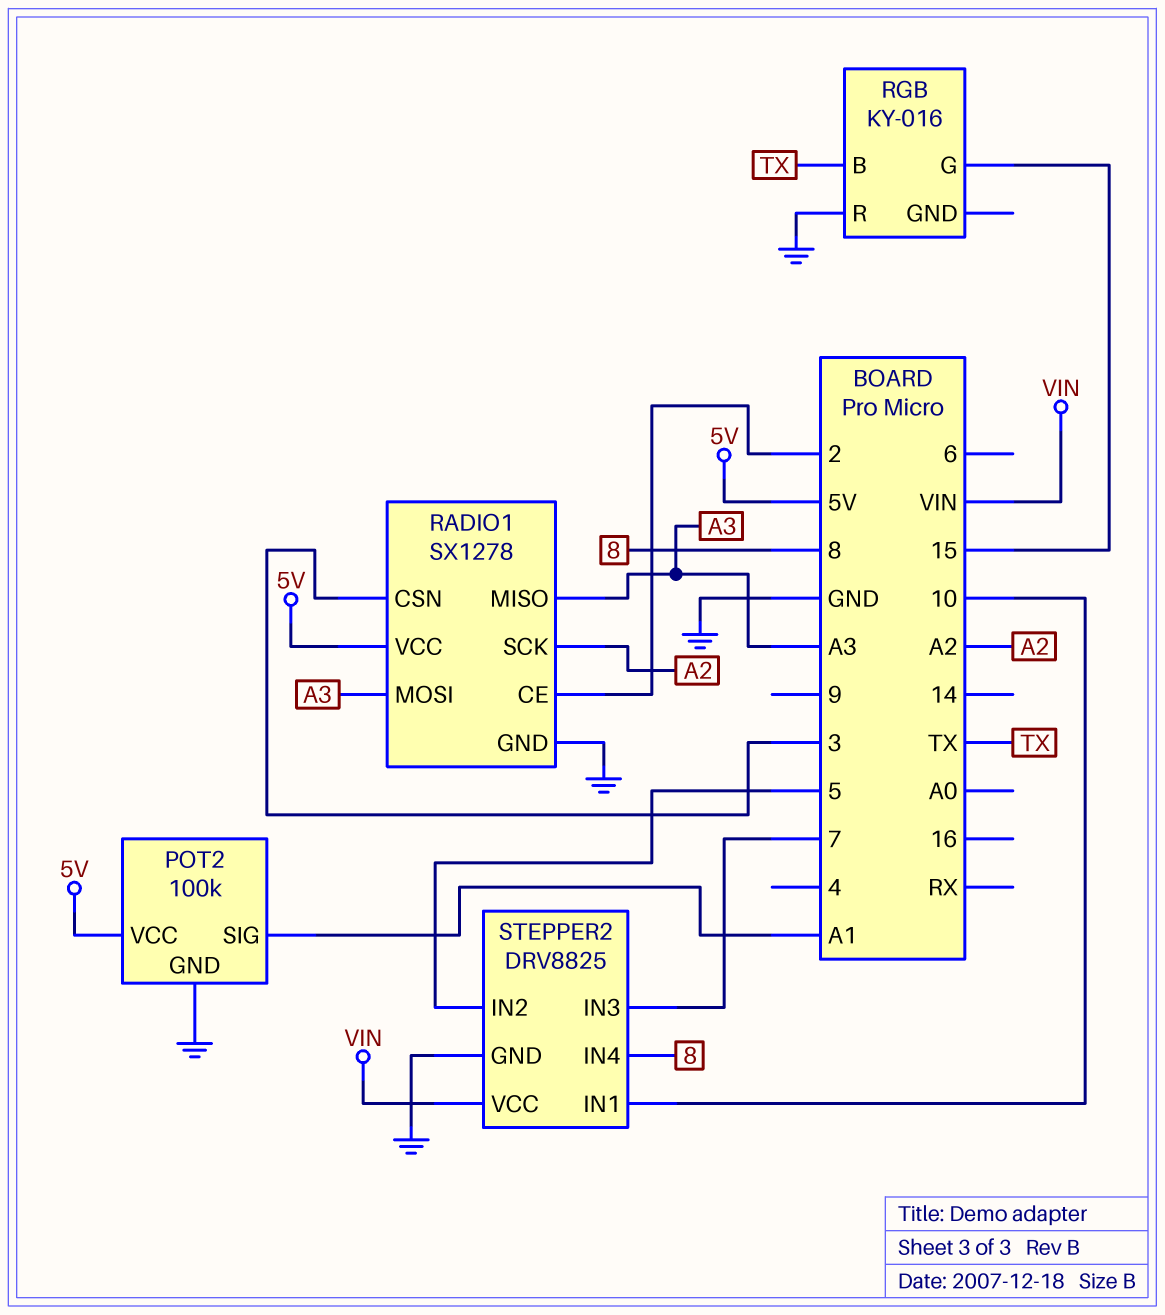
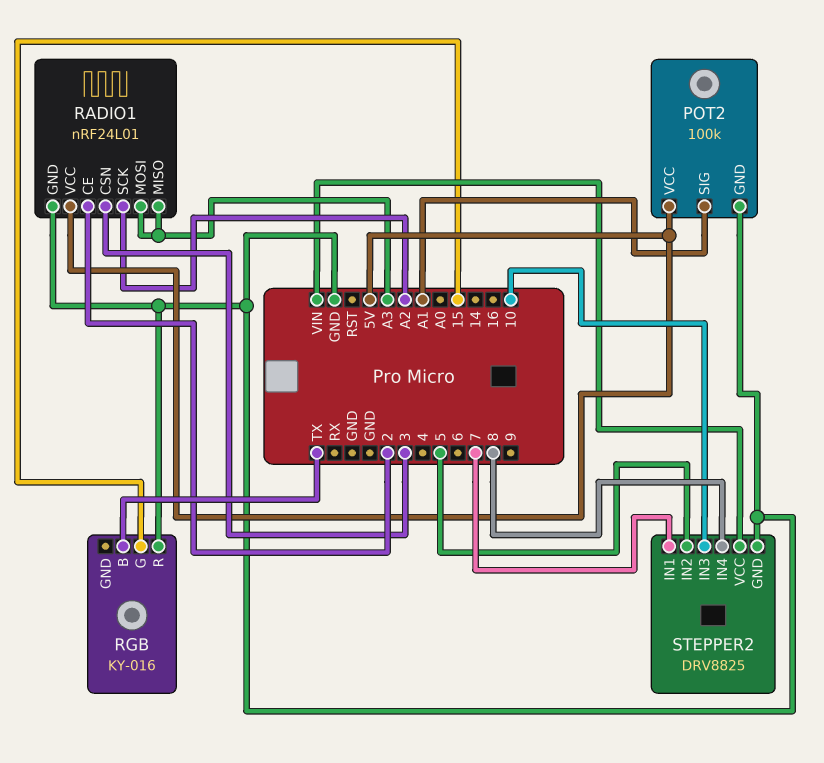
RADIO1: SX1278 -> nRF24L01
STEPPER2 pin IN1: 10 -> 7
STEPPER2 pin IN3: 7 -> 10

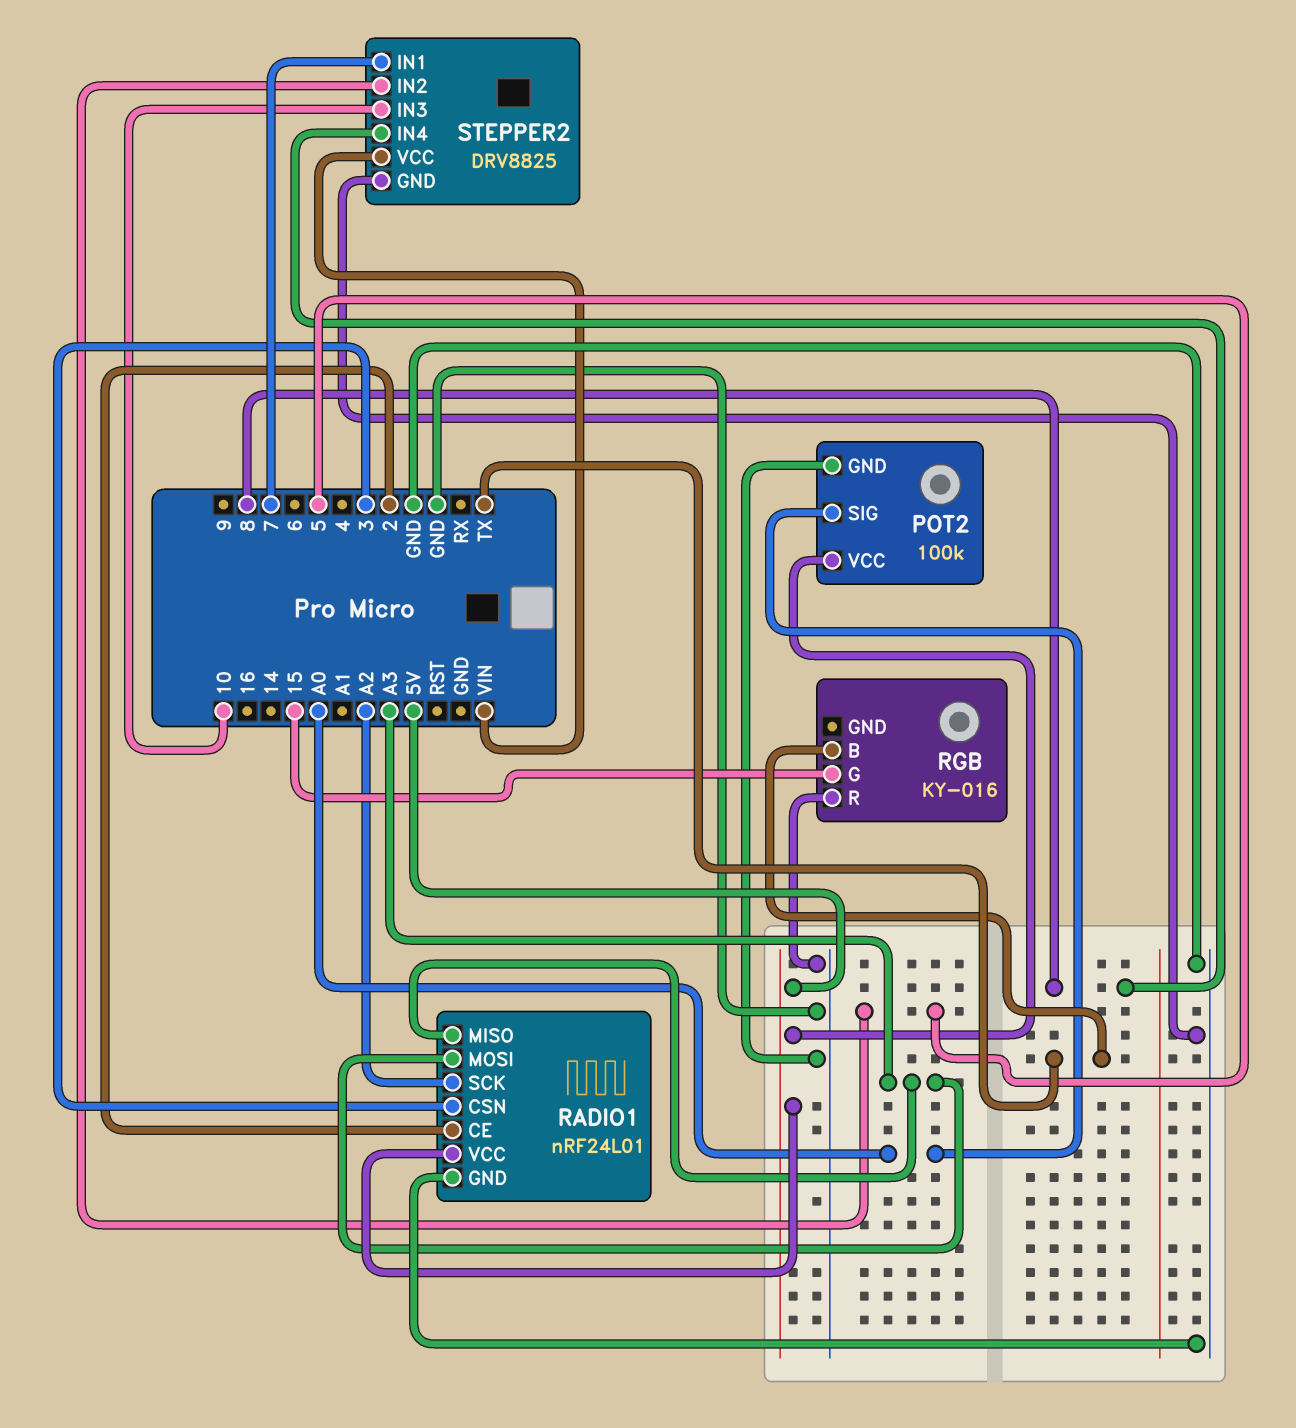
POT2 pin SIG: A1 -> A0

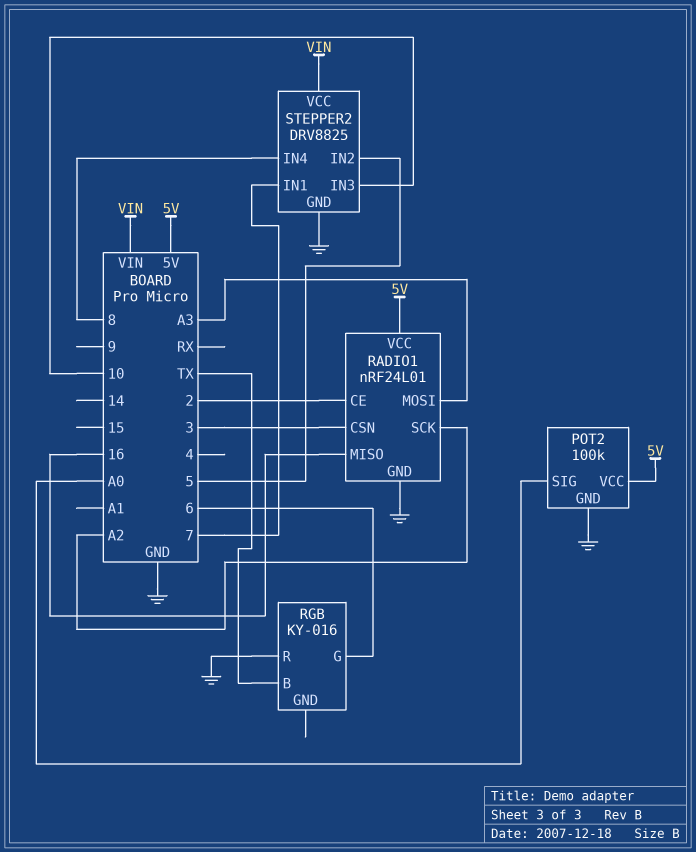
RADIO1 pin MISO: A3 -> 16
RGB pin G: 15 -> 6

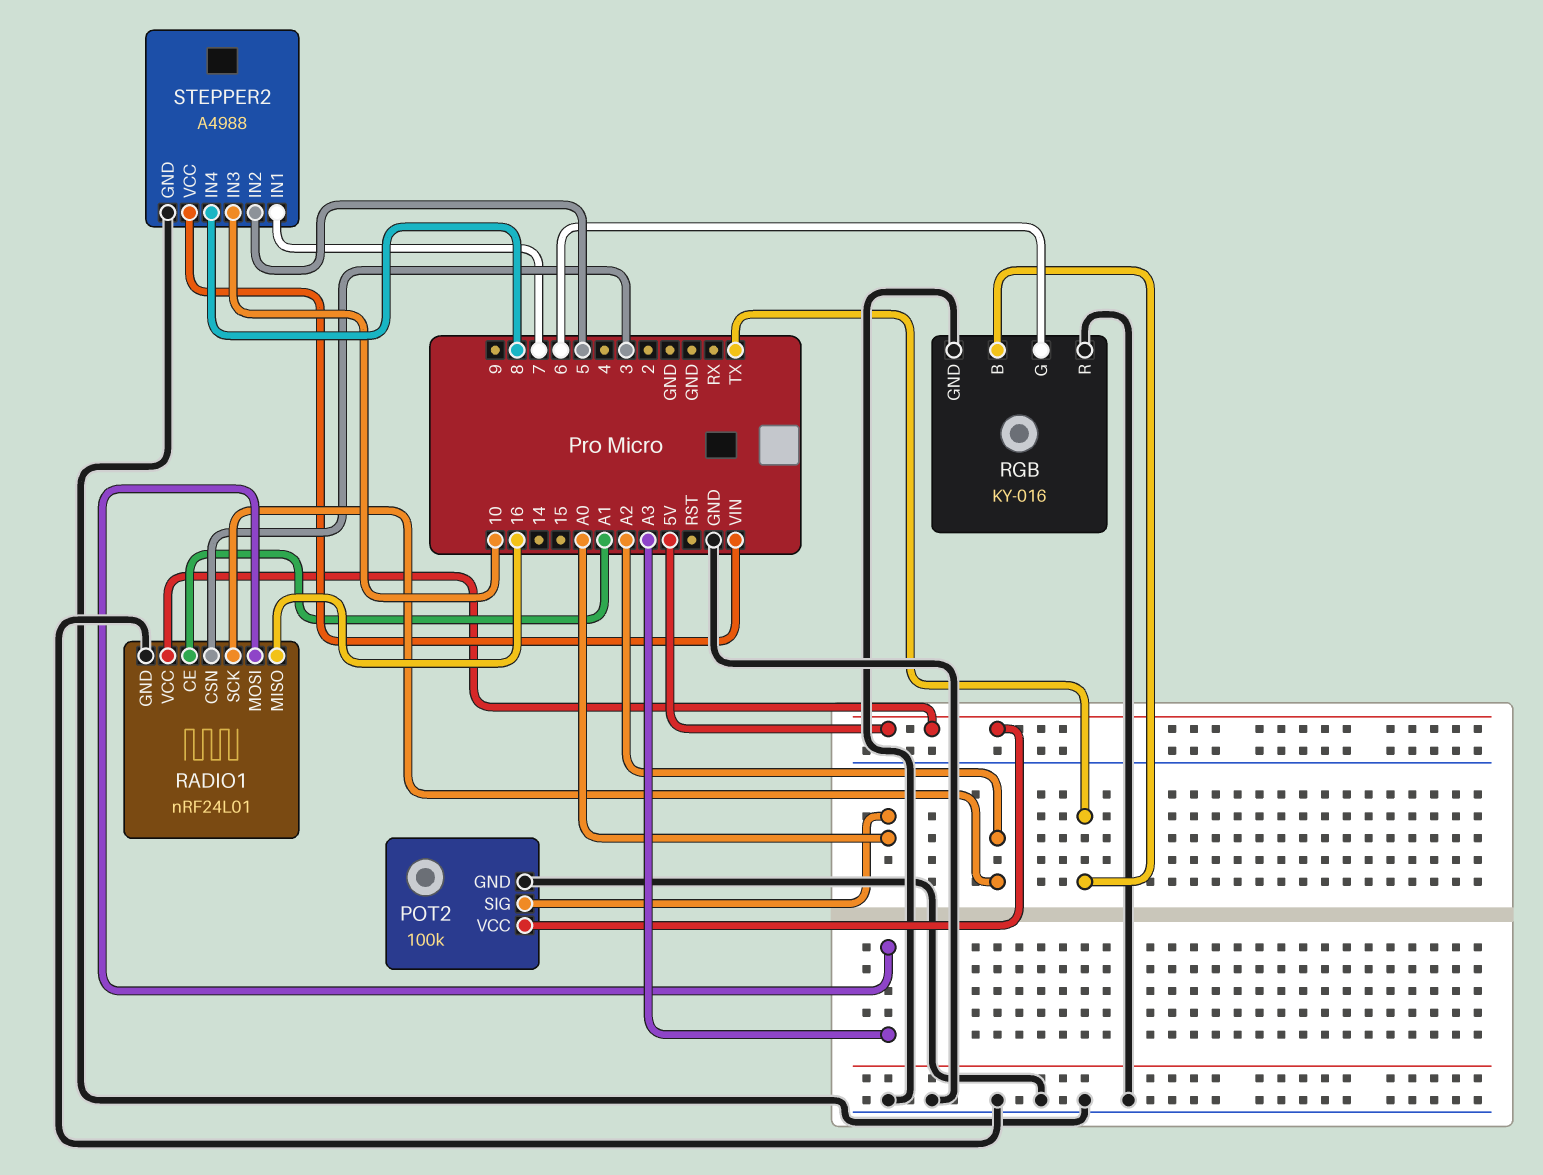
RADIO1 pin CE: 2 -> A1
RGB pin GND: none -> GND
STEPPER2: DRV8825 -> A4988

